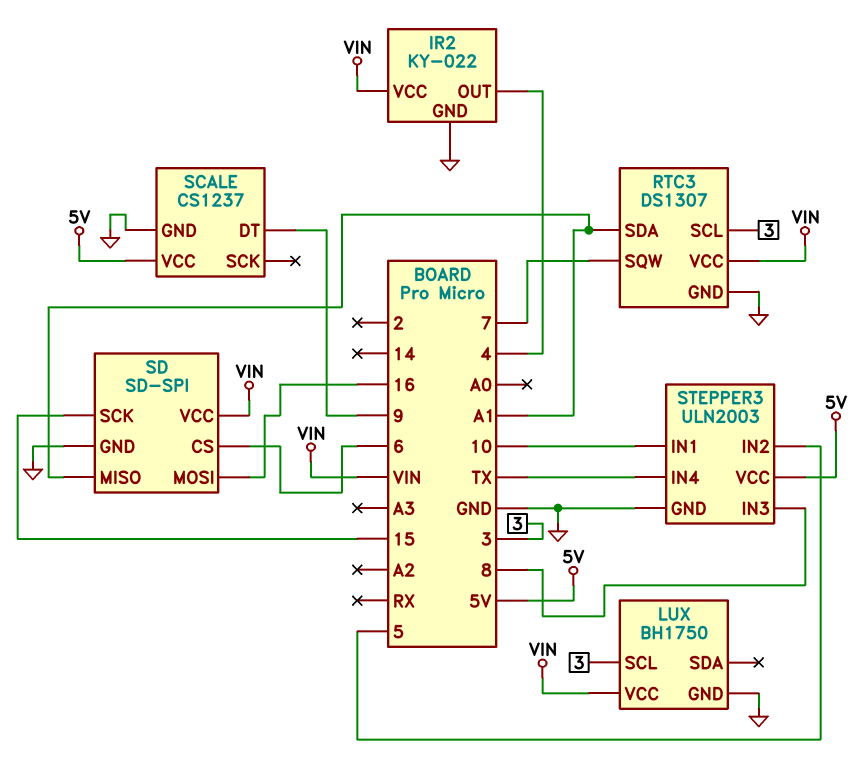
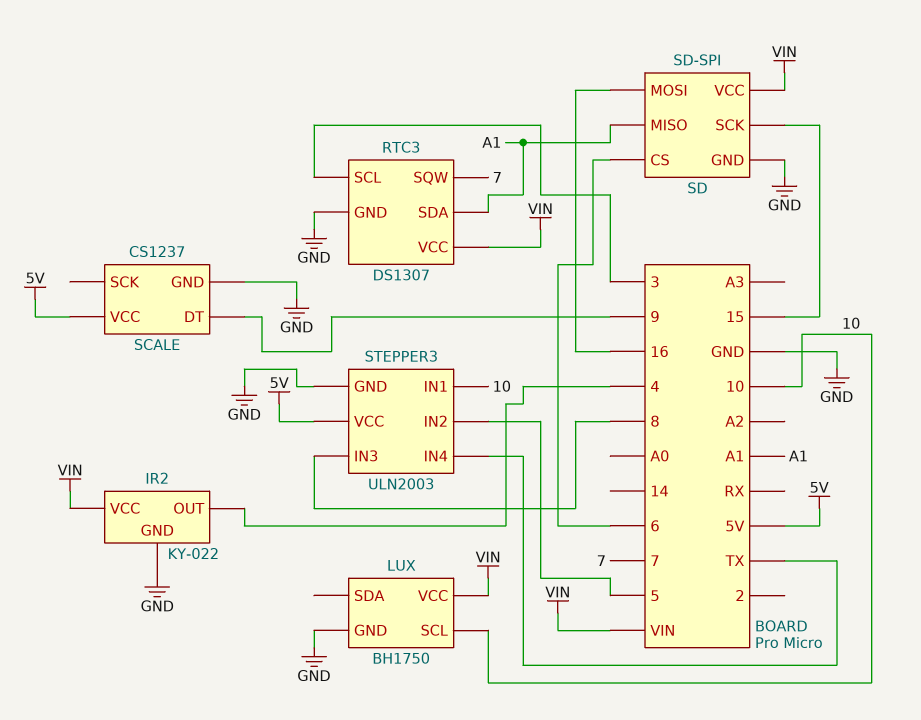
LUX pin SCL: 3 -> 10

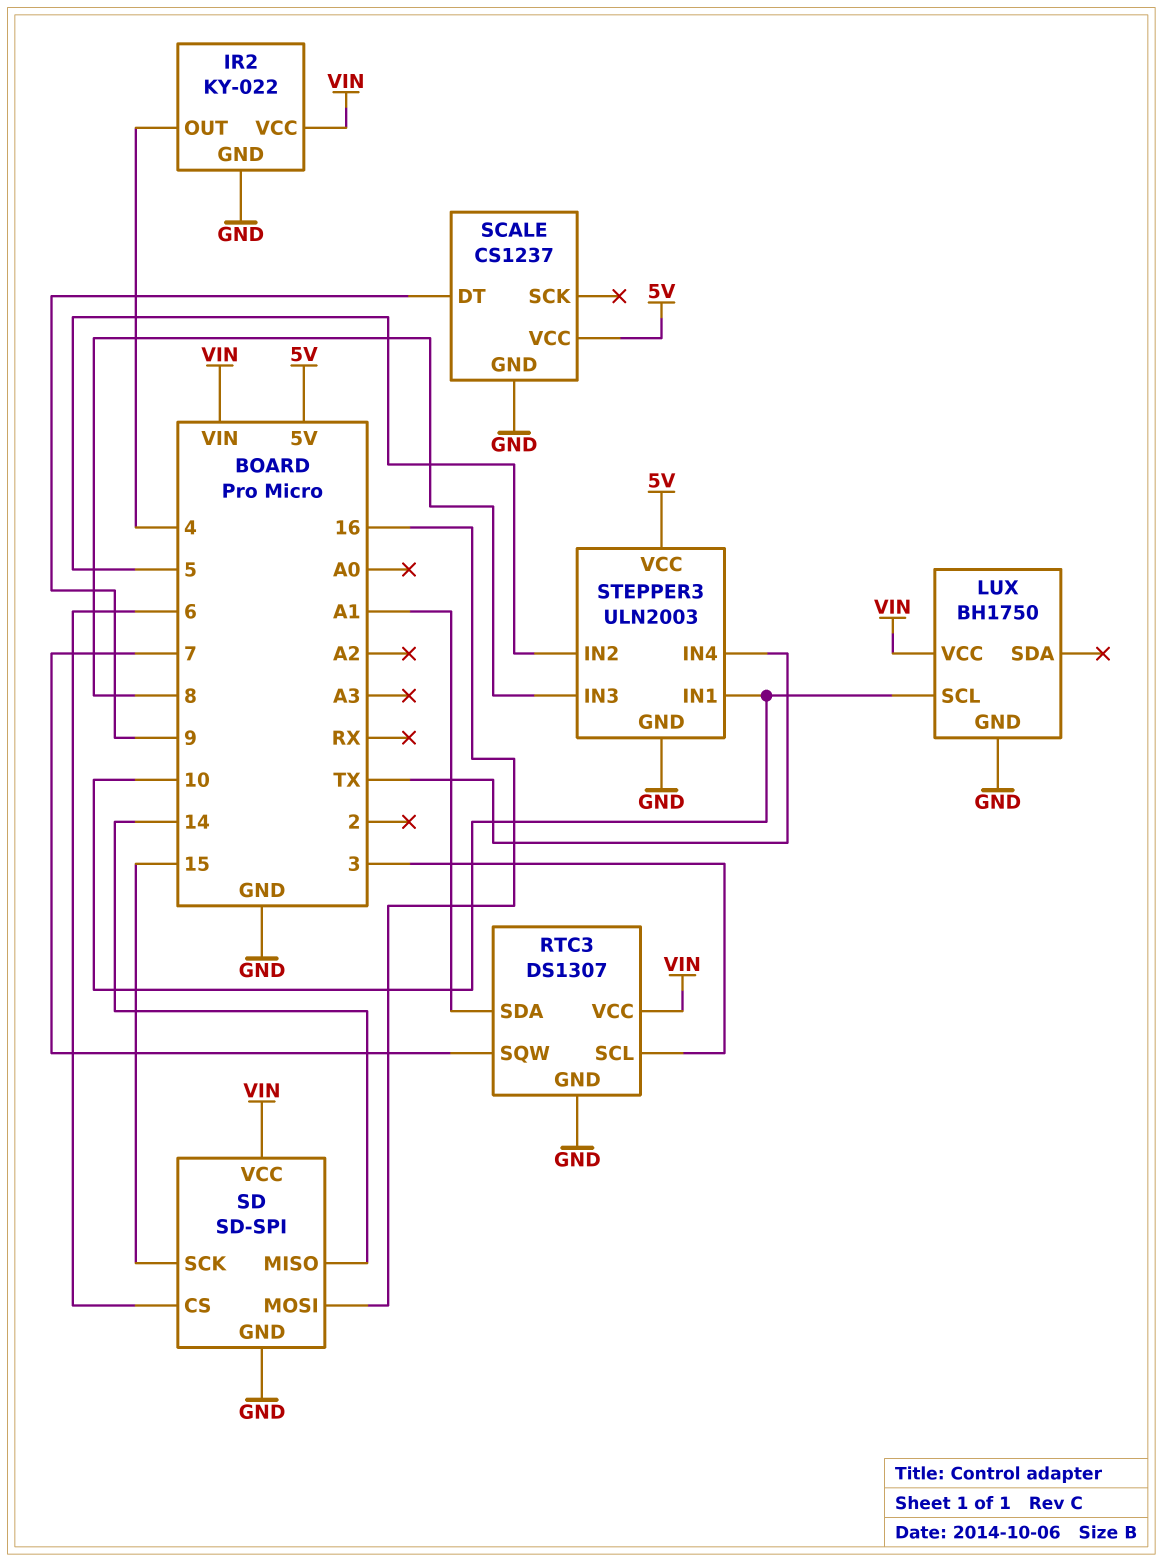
SD pin MISO: A1 -> 14

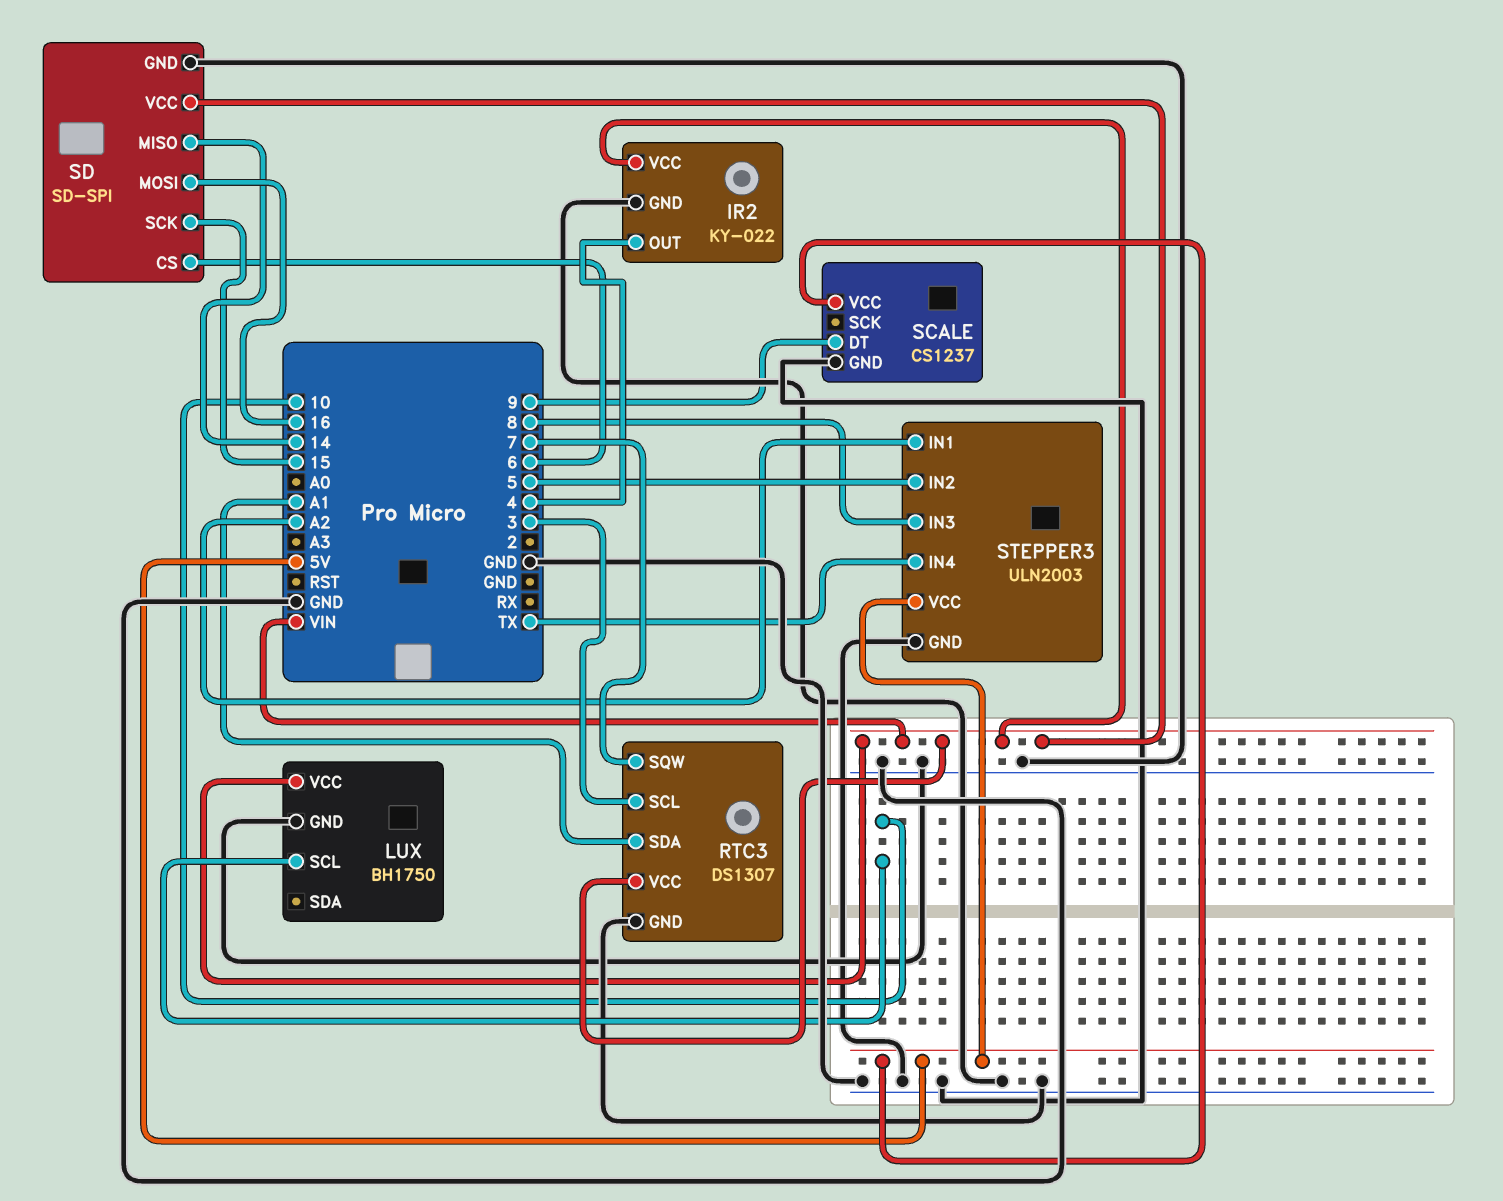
STEPPER3 pin IN1: 10 -> A2

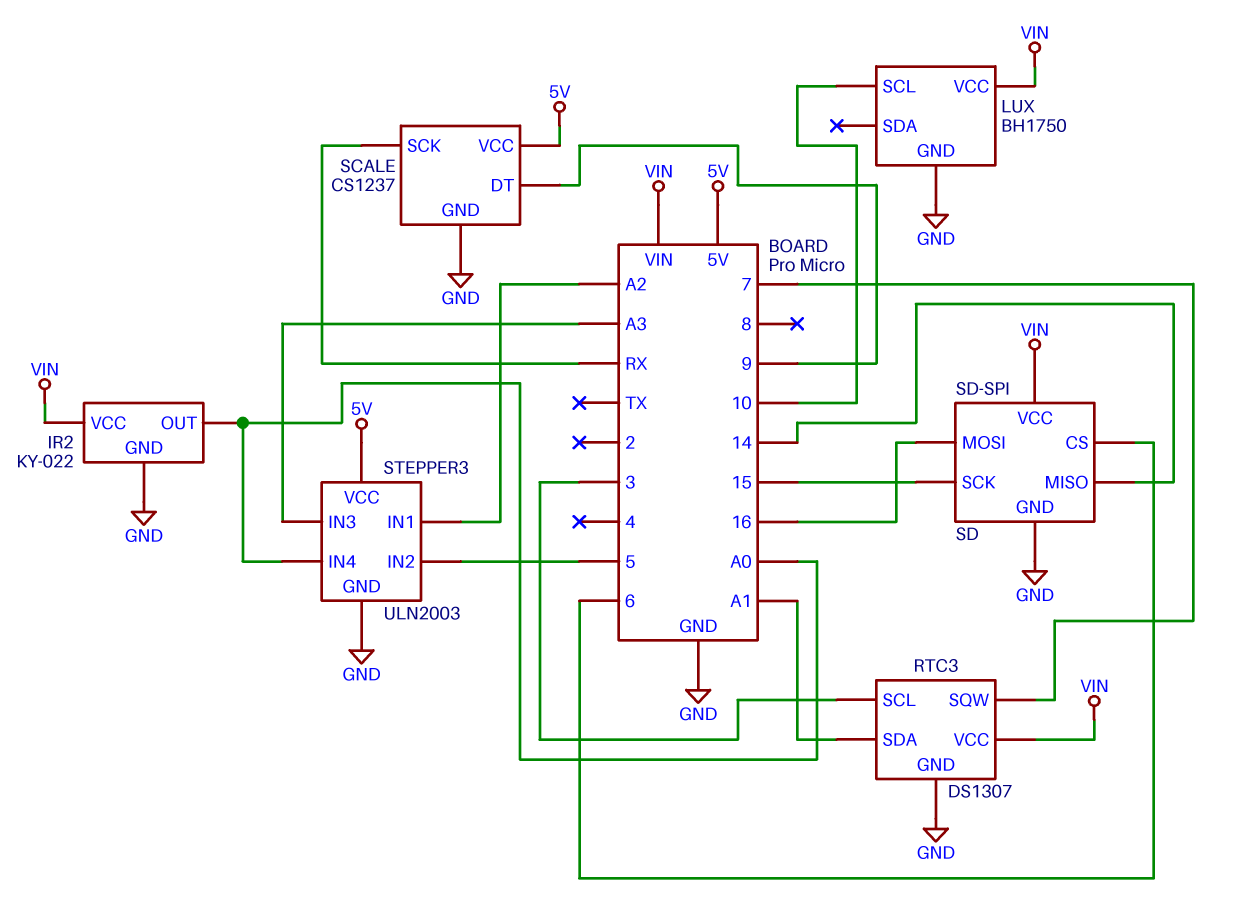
IR2 pin OUT: 4 -> A0
SCALE pin SCK: none -> RX
STEPPER3 pin IN3: 8 -> A3
STEPPER3 pin IN4: TX -> A0

